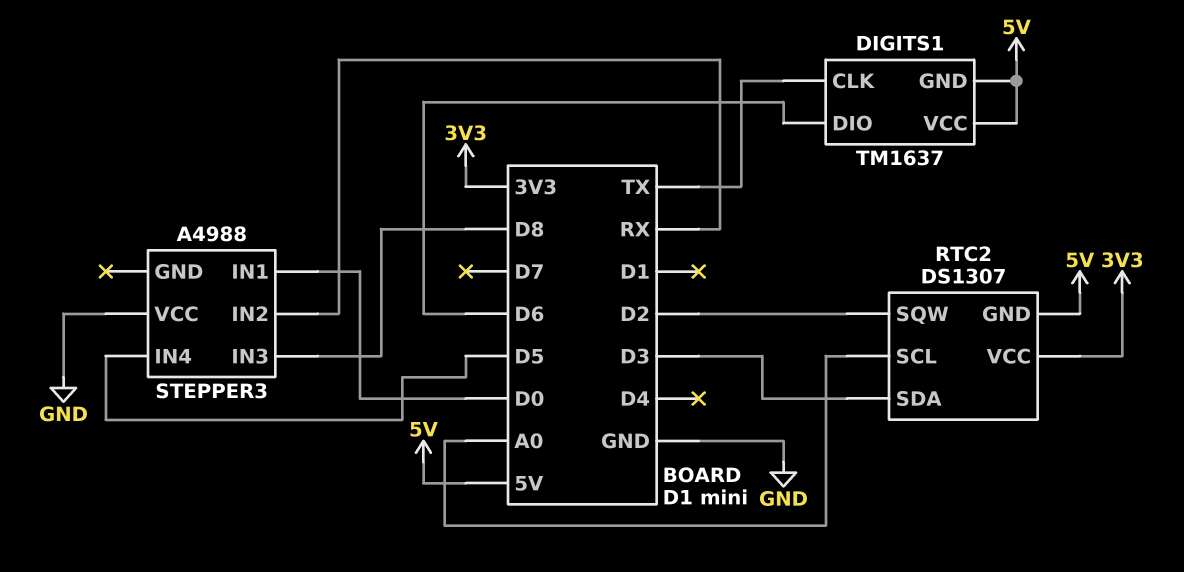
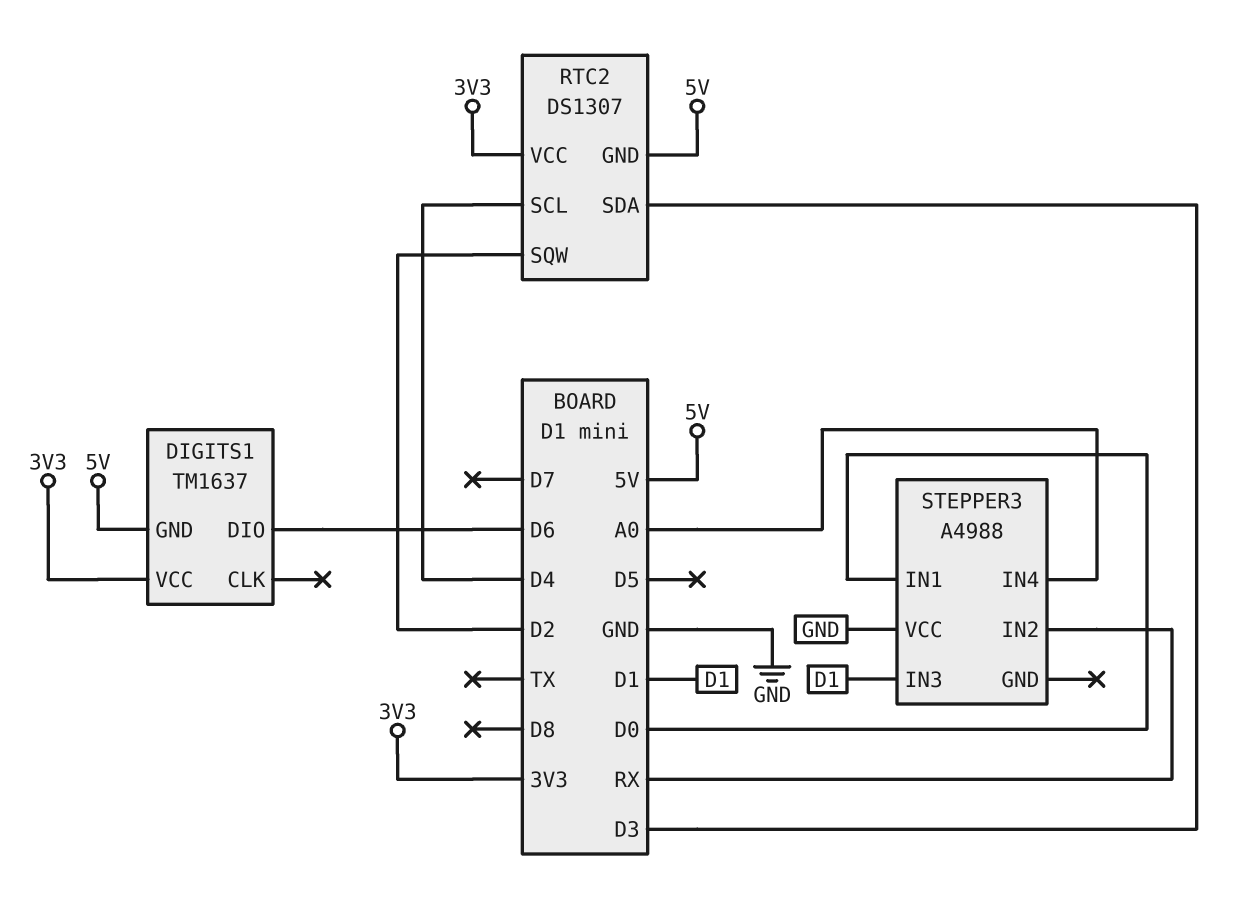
DIGITS1 pin CLK: TX -> none
DIGITS1 pin VCC: 5V -> 3V3
RTC2 pin SCL: A0 -> D4
STEPPER3 pin IN3: D8 -> D1
STEPPER3 pin IN4: D5 -> A0

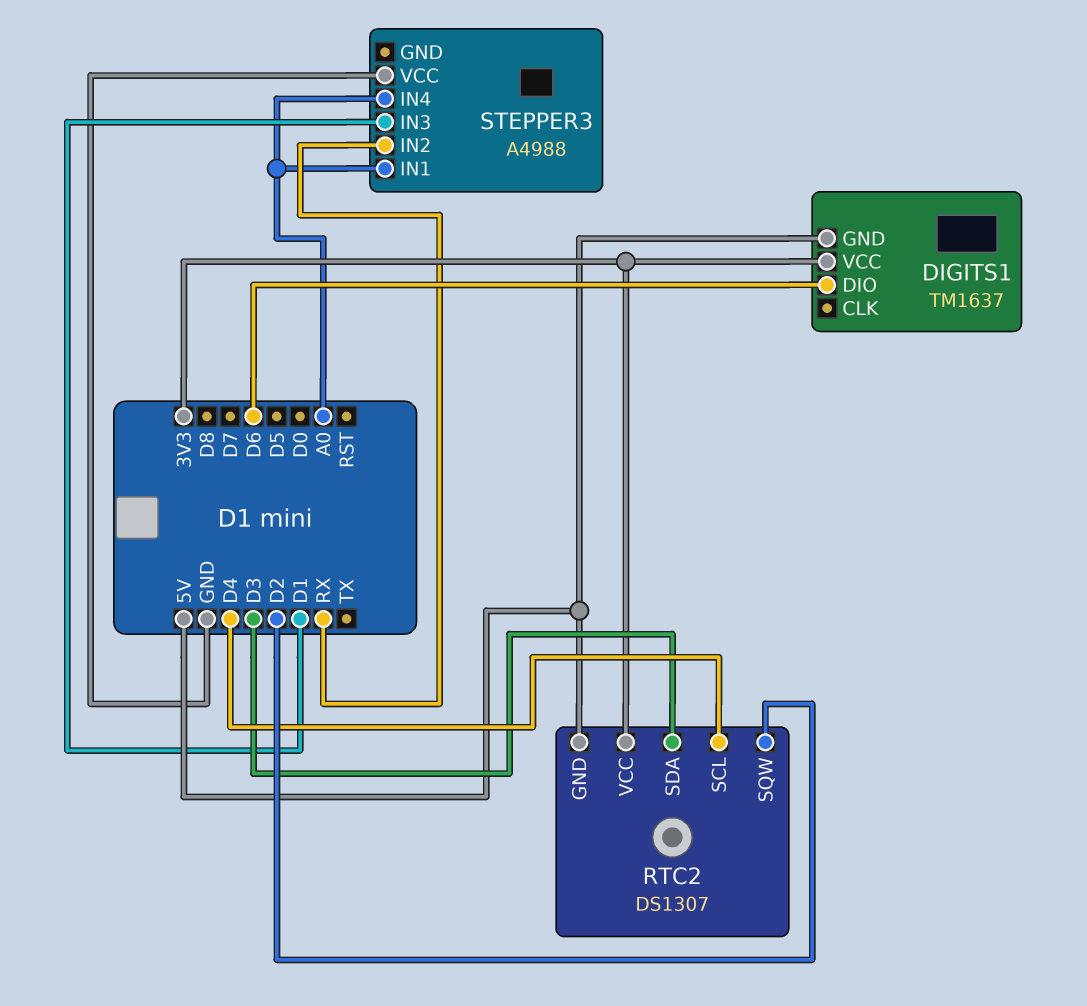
STEPPER3 pin IN1: D0 -> A0

